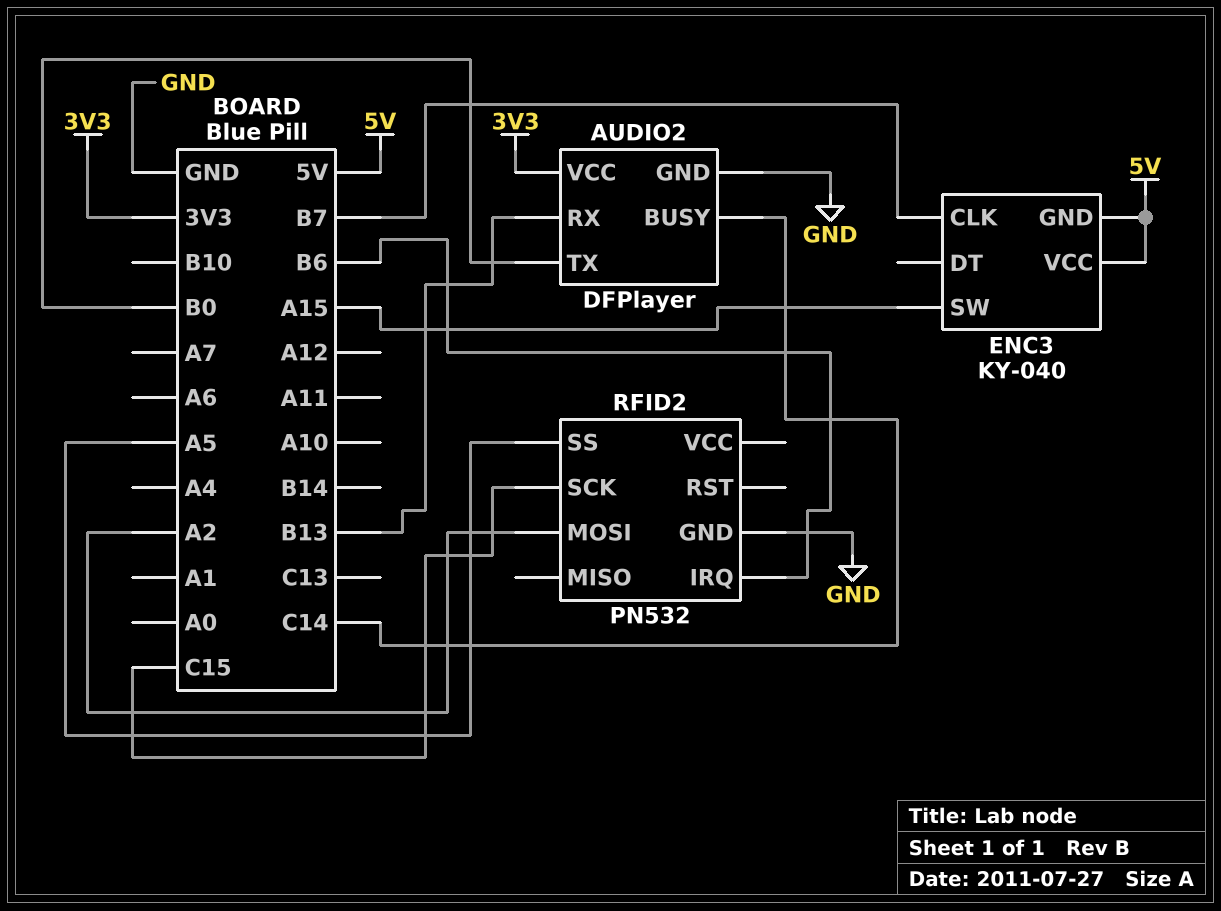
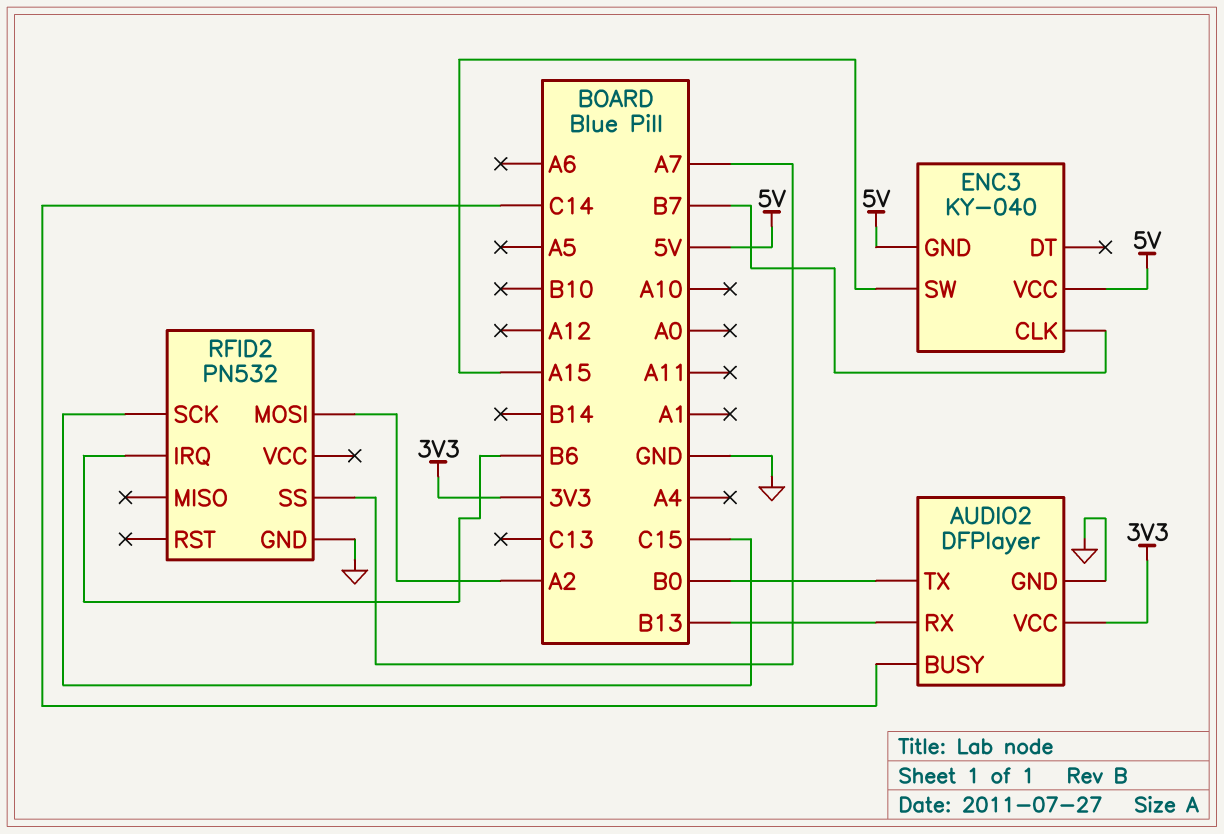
RFID2 pin SS: A5 -> A7

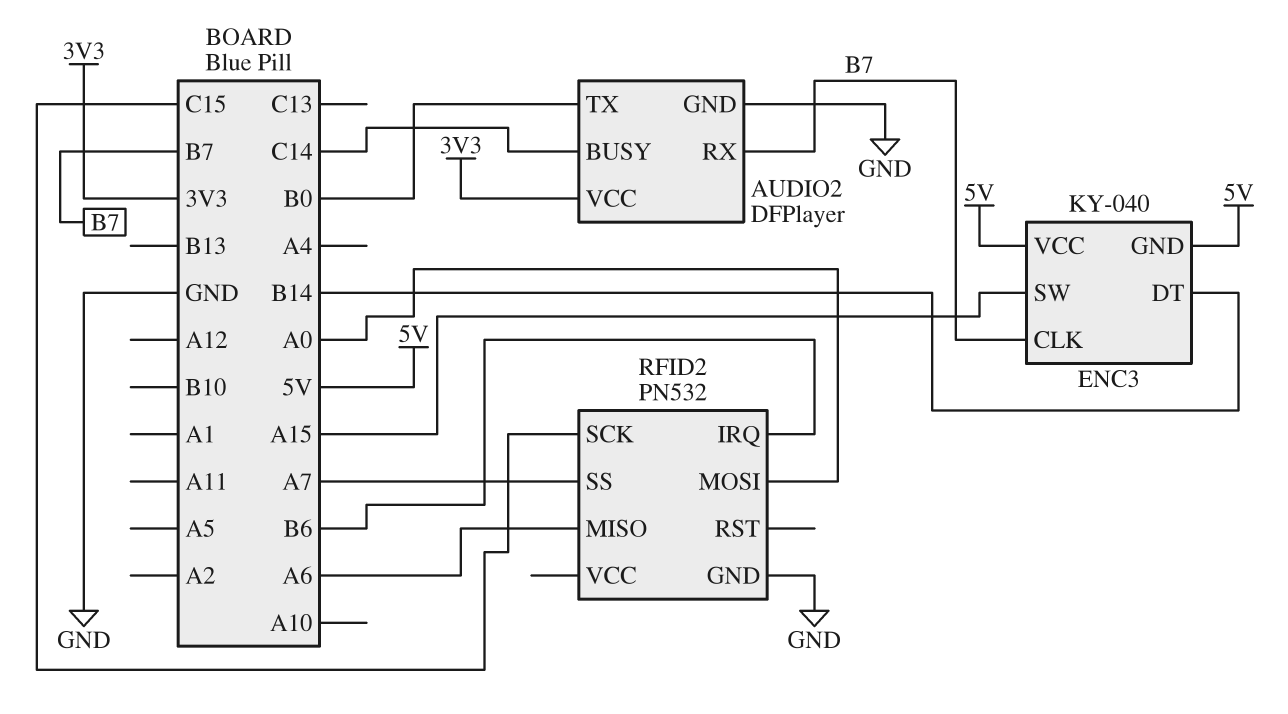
AUDIO2 pin RX: B13 -> B7
ENC3 pin DT: none -> B14
RFID2 pin MISO: none -> A6
RFID2 pin MOSI: A2 -> A0

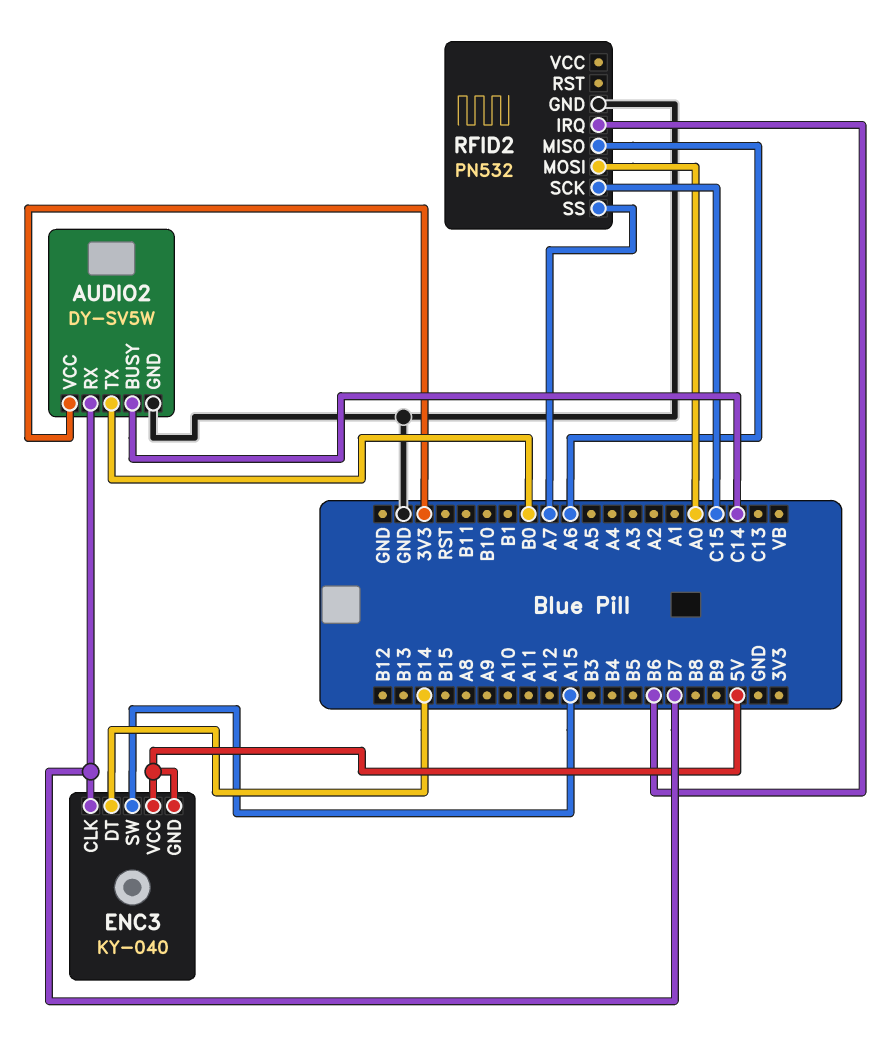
AUDIO2: DFPlayer -> DY-SV5W

